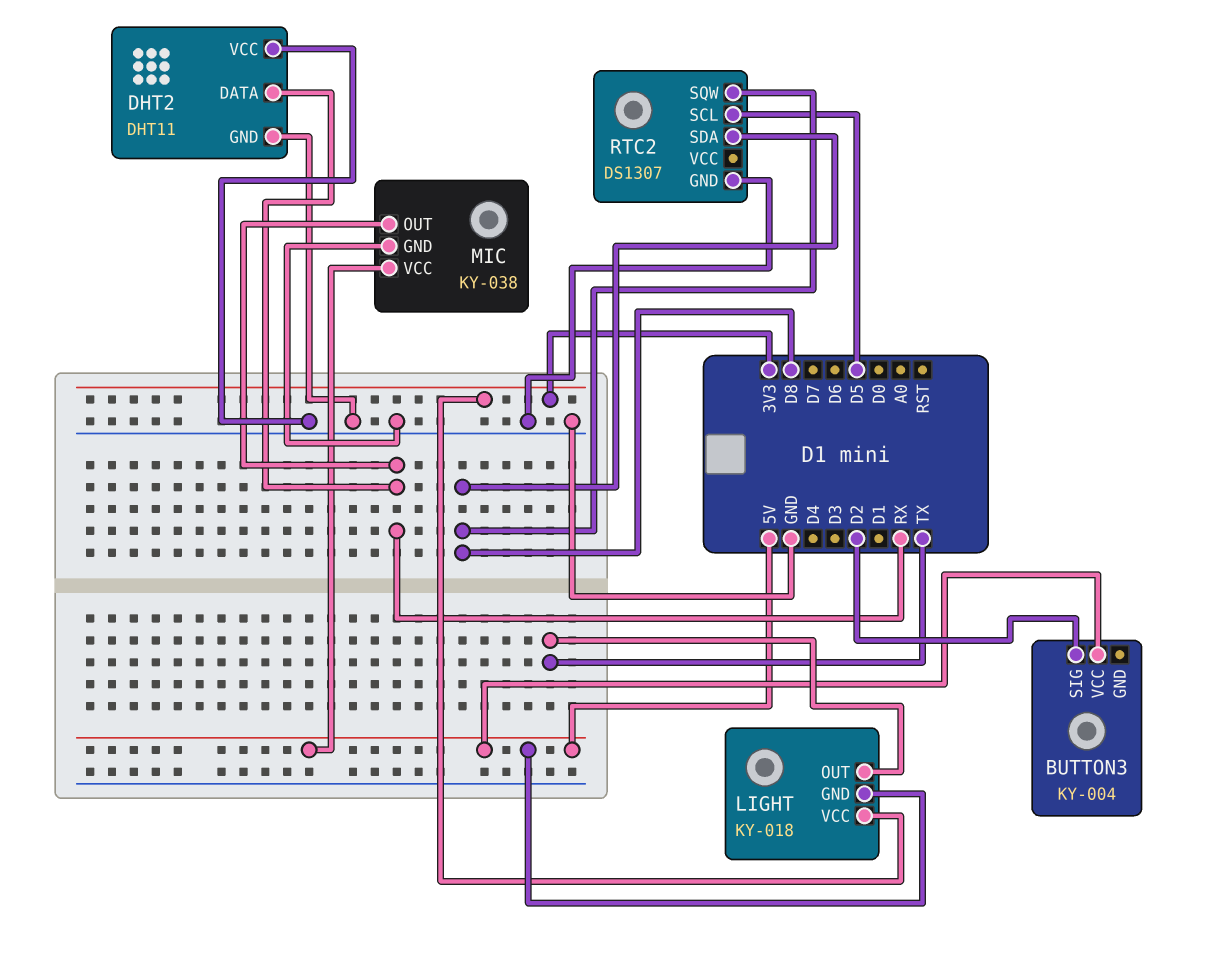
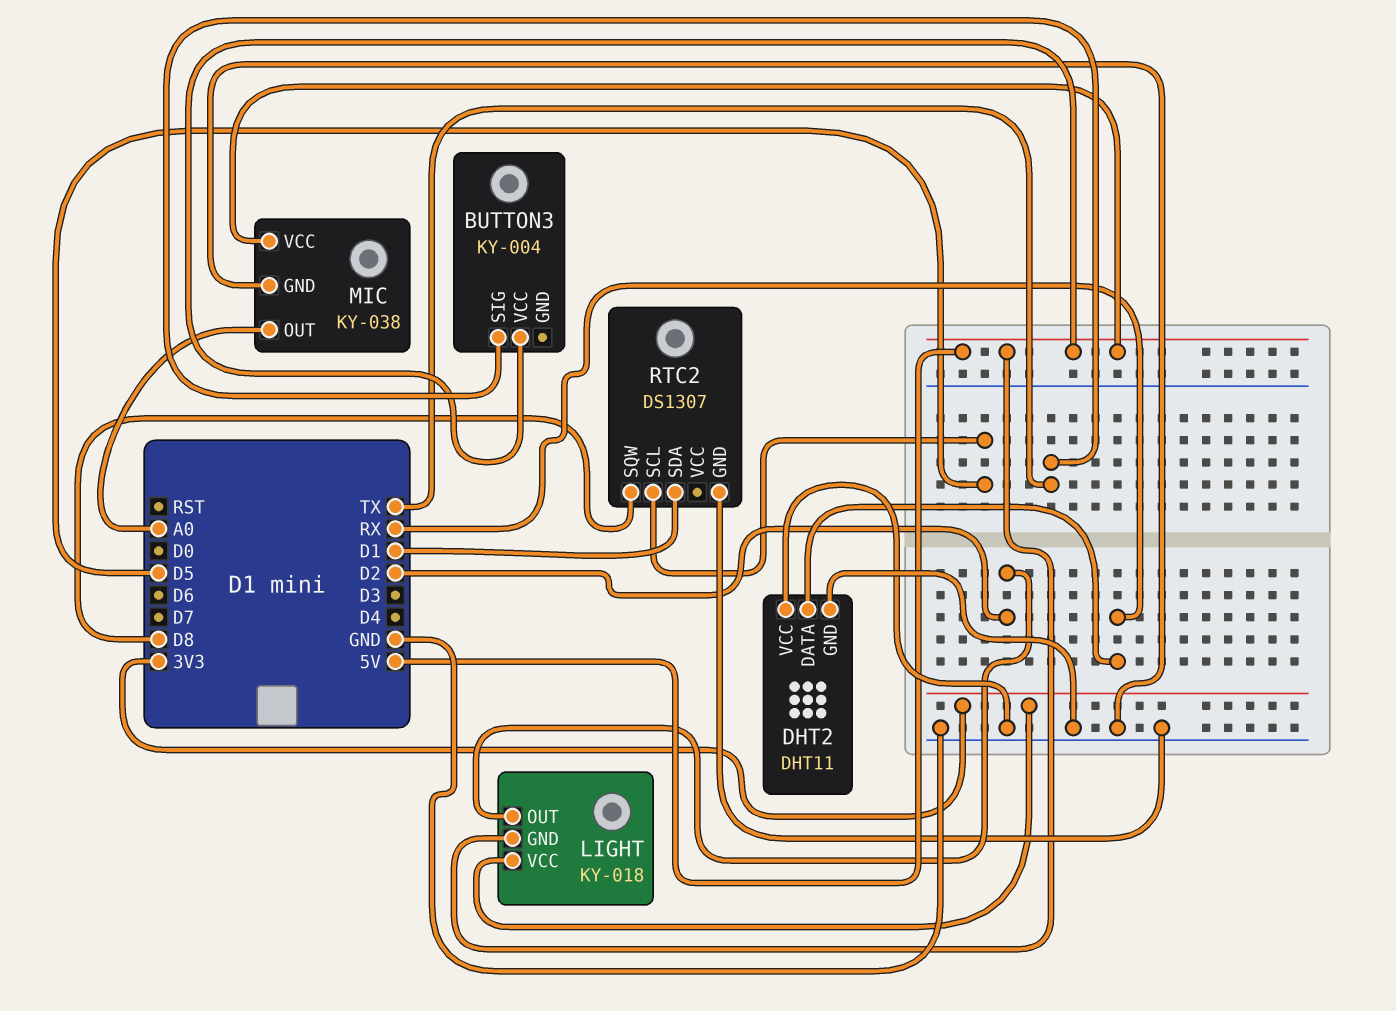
BUTTON3 pin SIG: D2 -> TX
LIGHT pin OUT: TX -> D2
MIC pin OUT: RX -> A0
RTC2 pin SDA: D8 -> D1

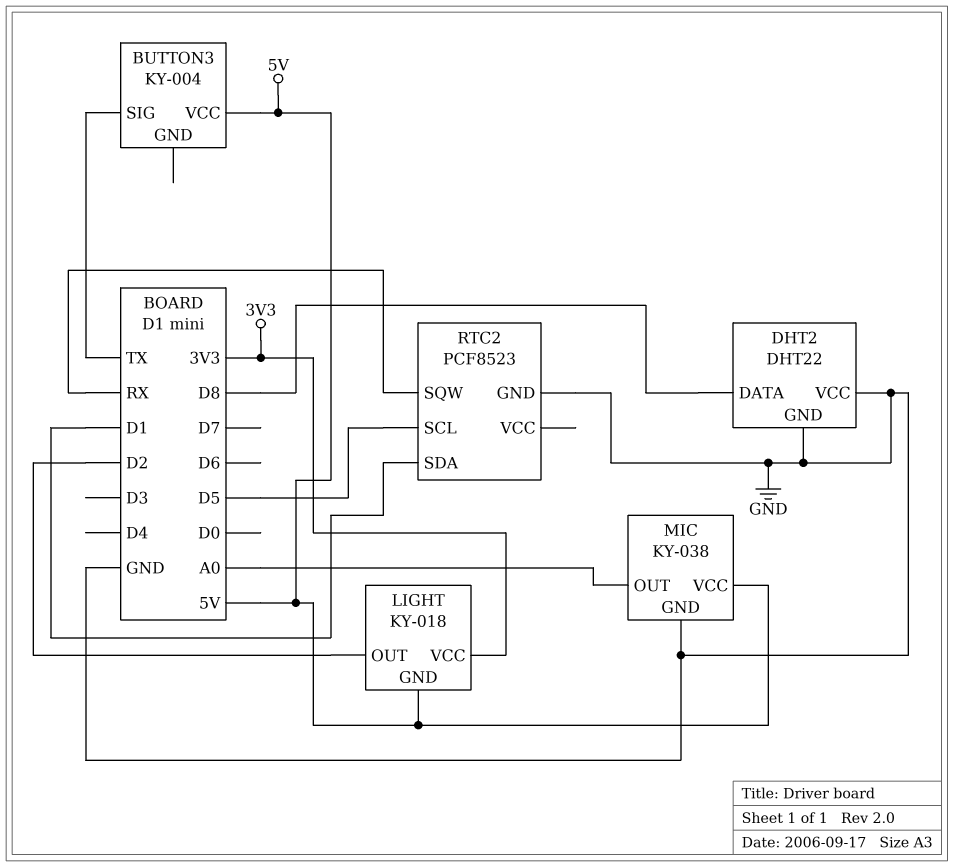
DHT2: DHT11 -> DHT22
DHT2 pin DATA: RX -> D8
RTC2: DS1307 -> PCF8523
RTC2 pin SQW: D8 -> RX

